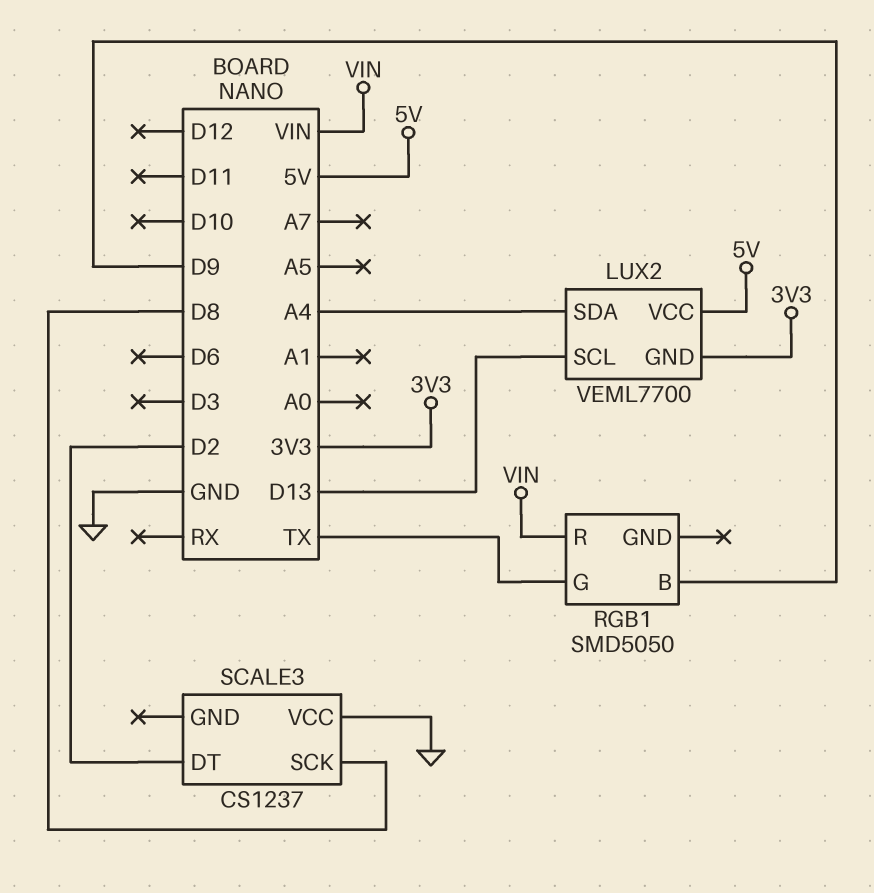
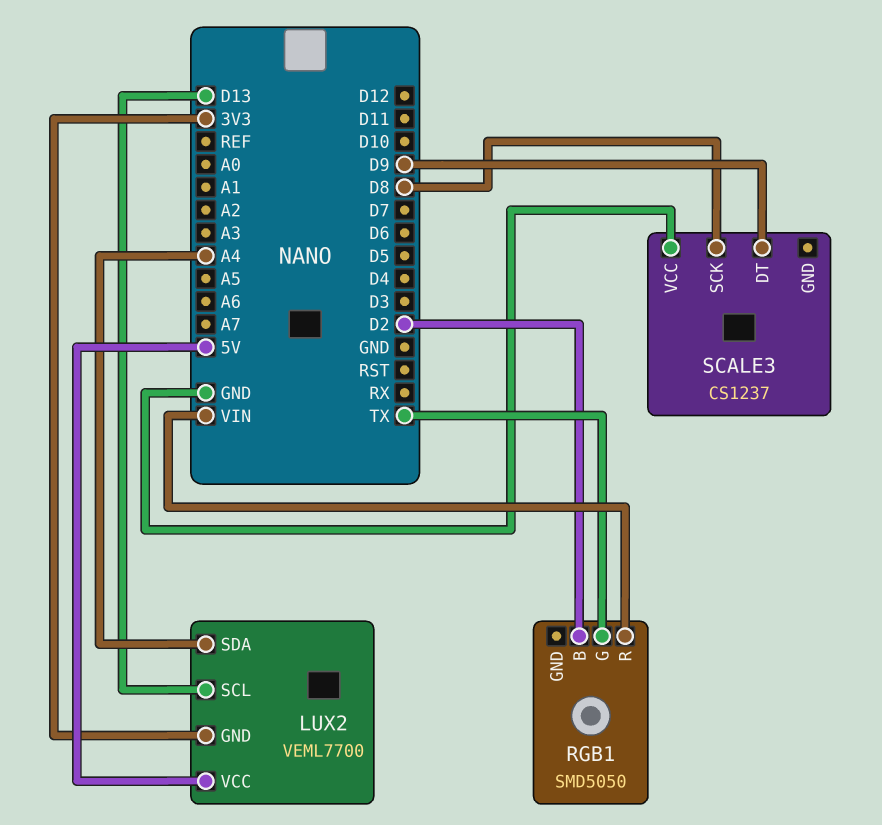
RGB1 pin B: D9 -> D2
SCALE3 pin DT: D2 -> D9

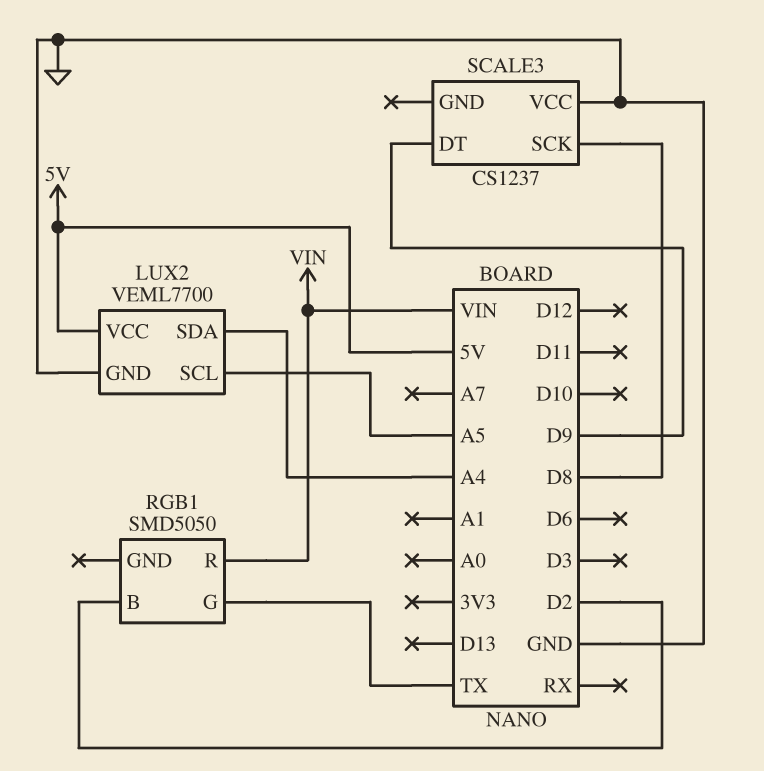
LUX2 pin GND: 3V3 -> GND
LUX2 pin SCL: D13 -> A5

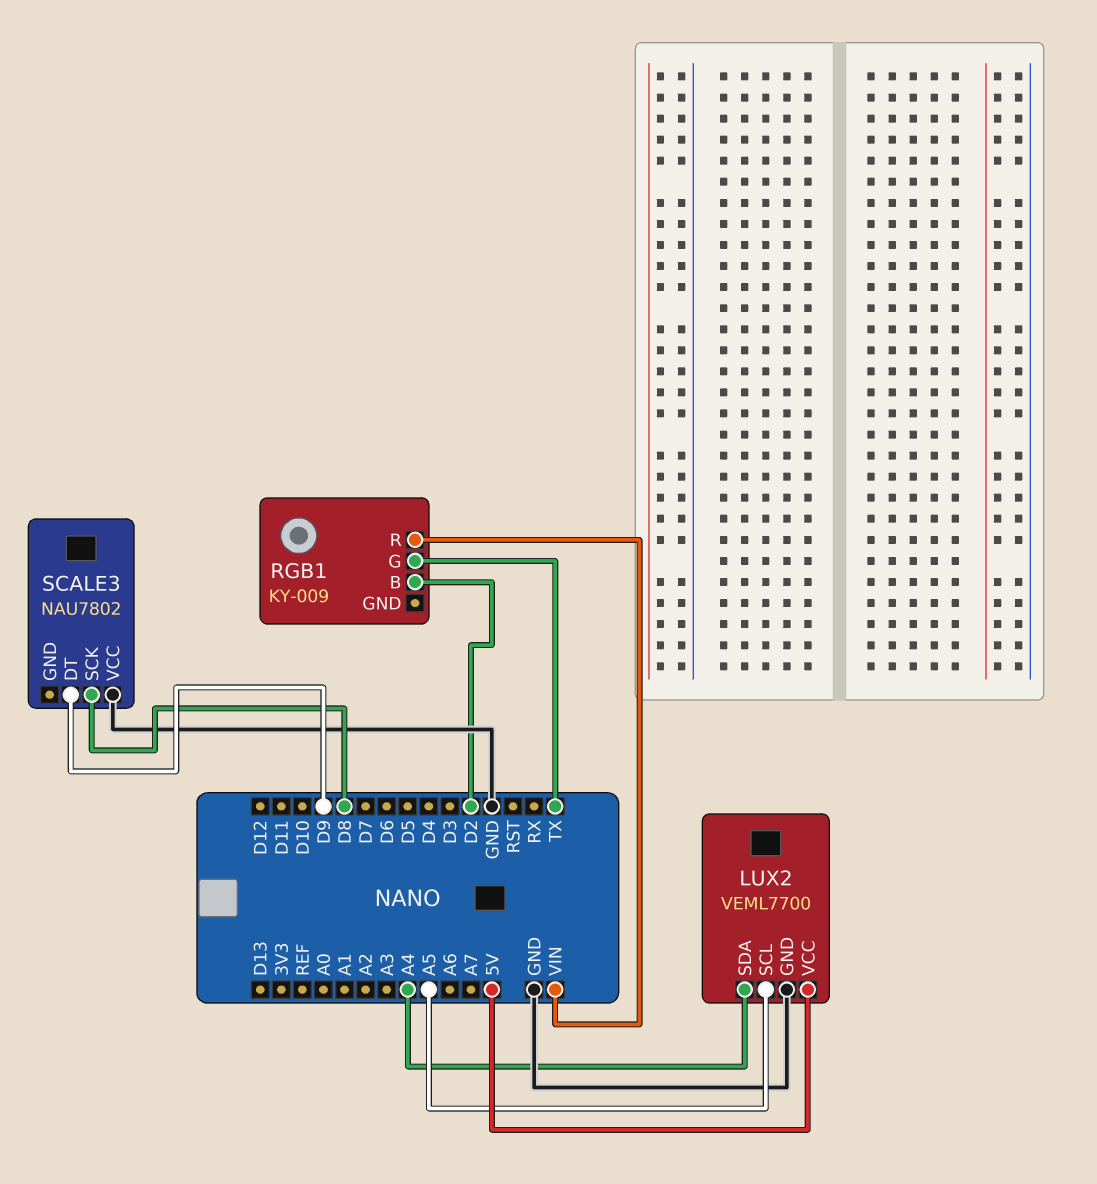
RGB1: SMD5050 -> KY-009
SCALE3: CS1237 -> NAU7802

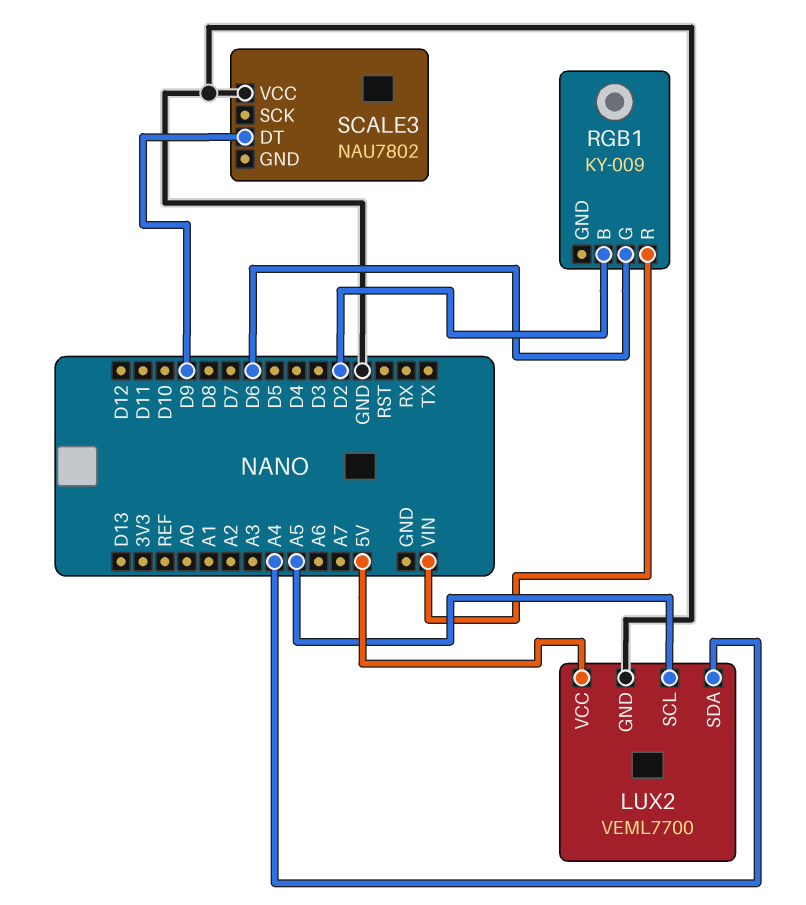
RGB1 pin G: TX -> D6
SCALE3 pin SCK: D8 -> none

